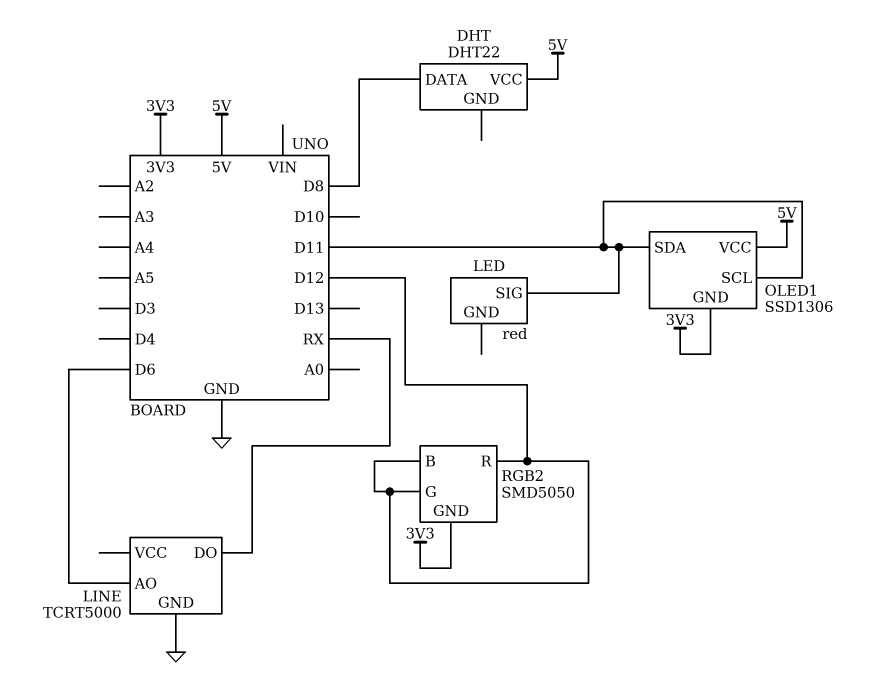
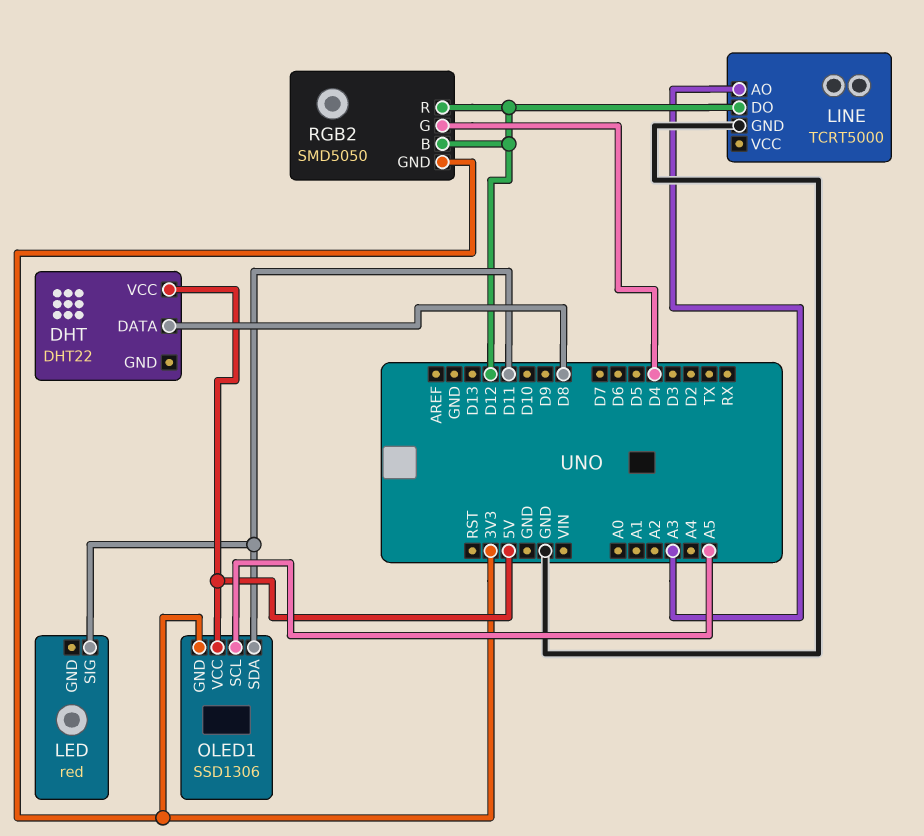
LINE pin AO: D6 -> A3
LINE pin DO: RX -> D12
OLED1 pin SCL: D11 -> A5
RGB2 pin G: D12 -> D4

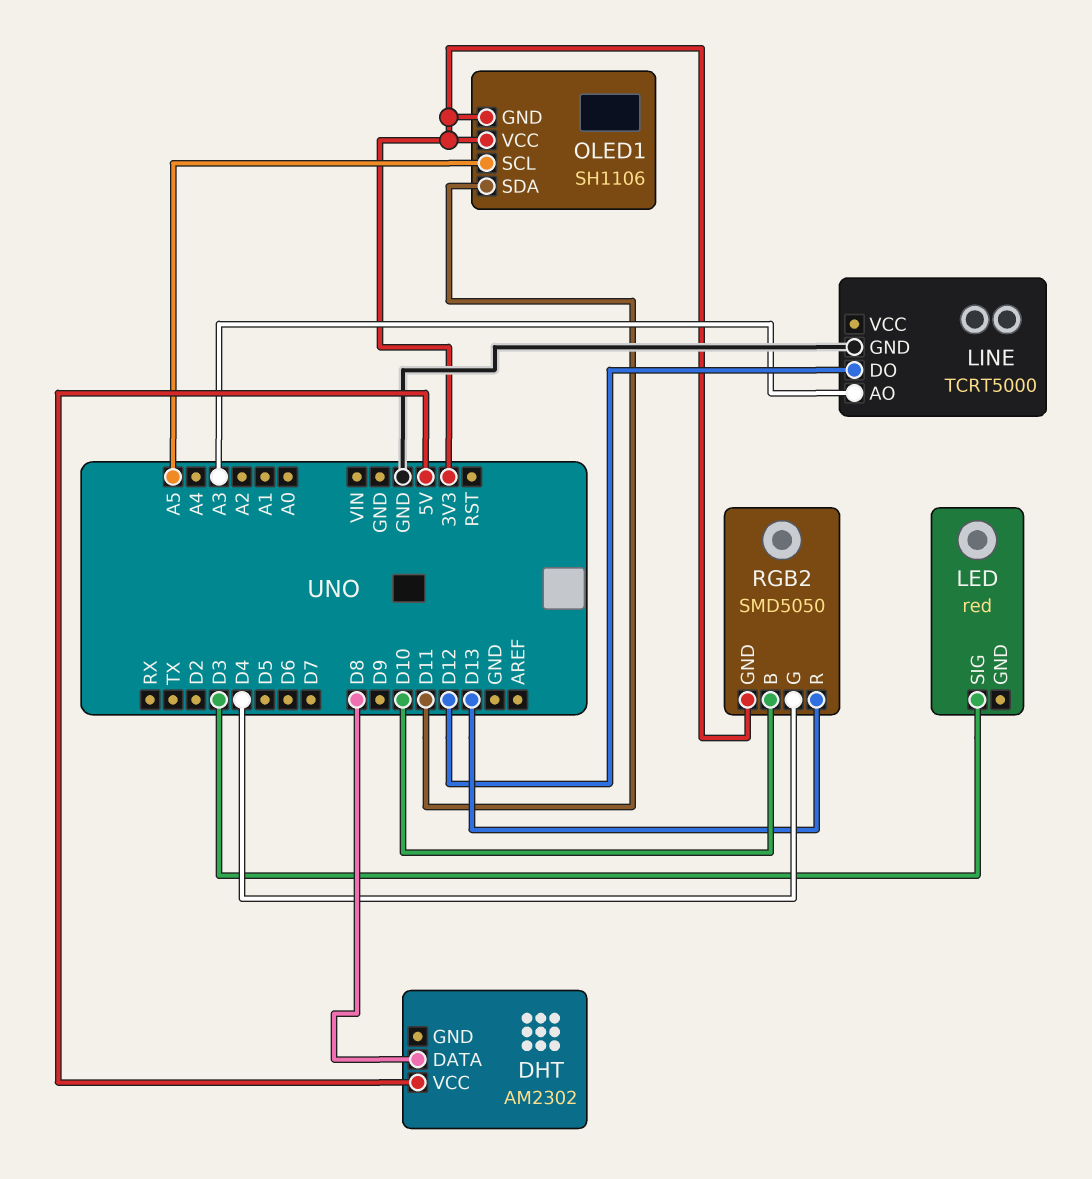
DHT: DHT22 -> AM2302
LED pin SIG: D11 -> D3
OLED1: SSD1306 -> SH1106
OLED1 pin VCC: 5V -> 3V3
RGB2 pin B: D12 -> D10
RGB2 pin R: D12 -> D13

